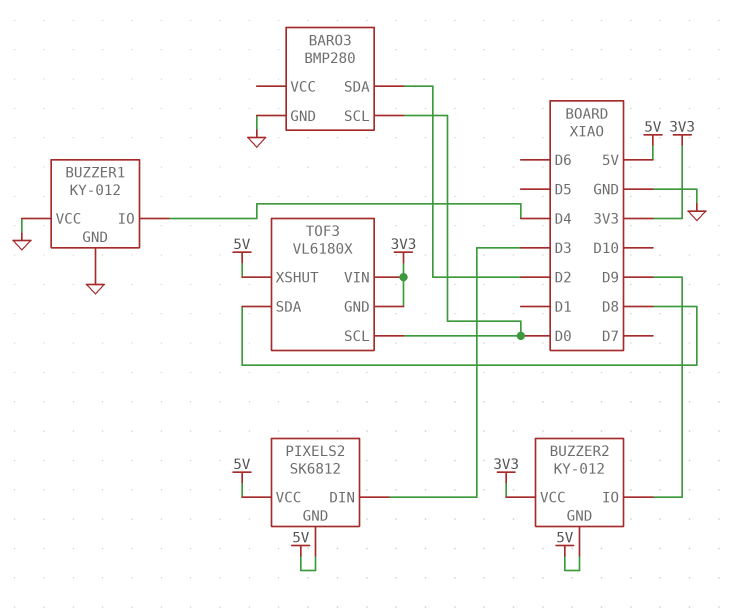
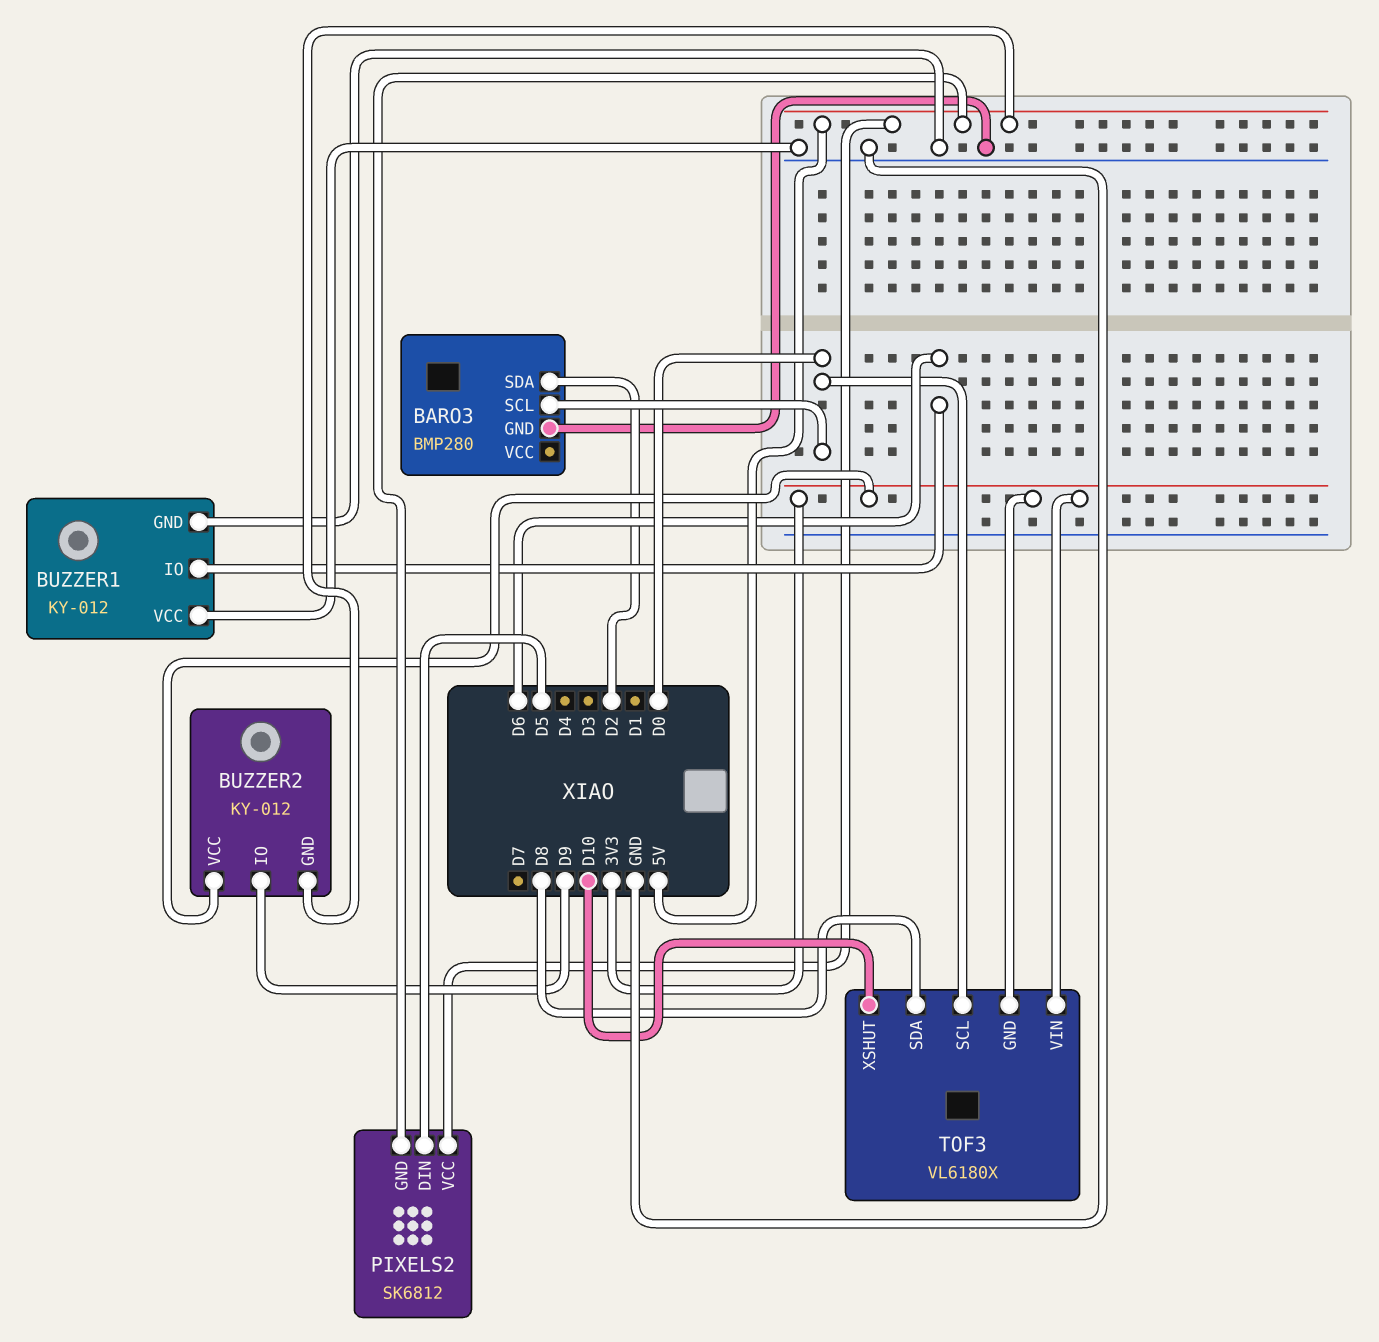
BUZZER1 pin IO: D4 -> D6
PIXELS2 pin DIN: D3 -> D5
TOF3 pin XSHUT: 5V -> D10

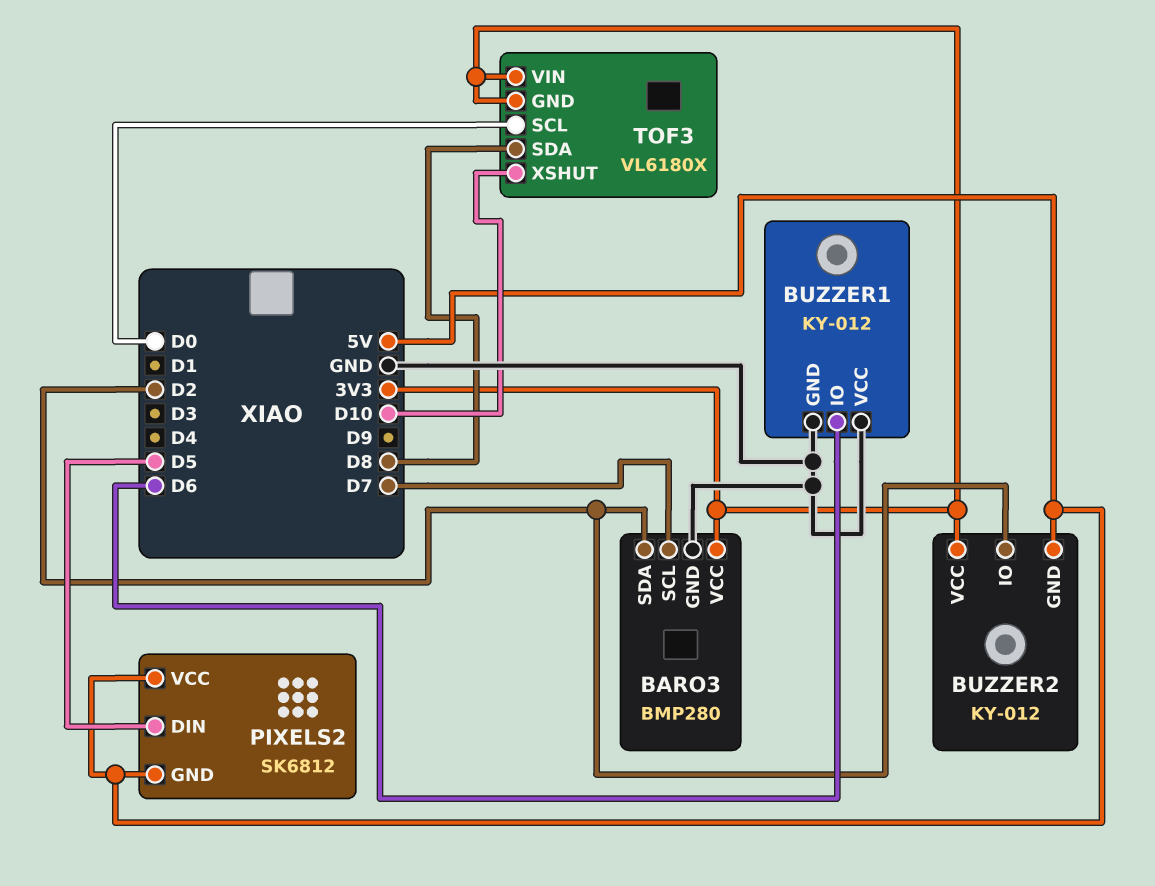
BARO3 pin SCL: D0 -> D7
BARO3 pin VCC: none -> 3V3
BUZZER2 pin IO: D9 -> D2

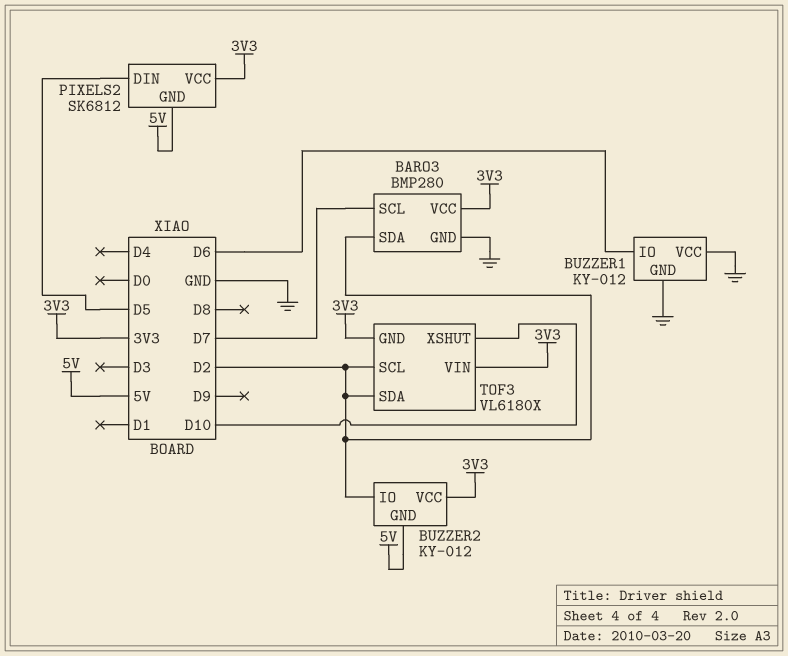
PIXELS2 pin VCC: 5V -> 3V3
TOF3 pin SCL: D0 -> D2
TOF3 pin SDA: D8 -> D2

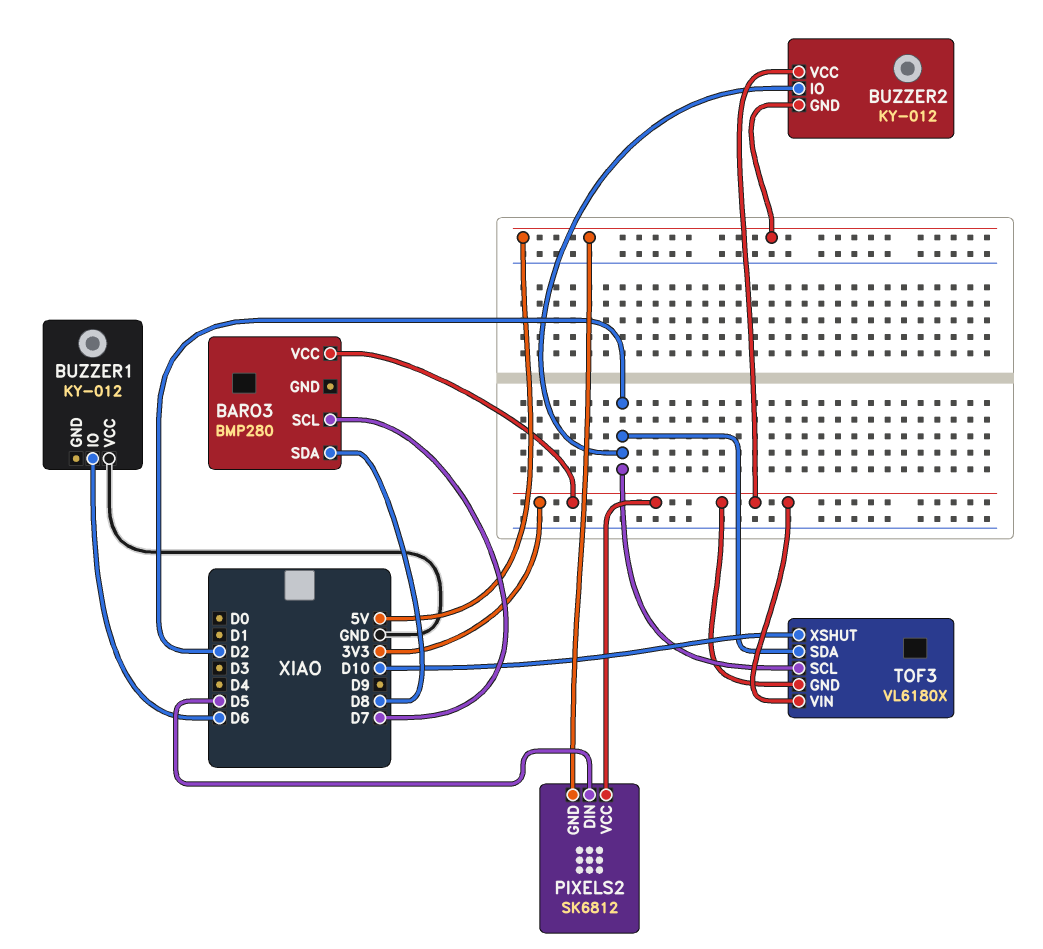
BARO3 pin GND: GND -> none
BARO3 pin SDA: D2 -> D8
BUZZER1 pin GND: GND -> none

